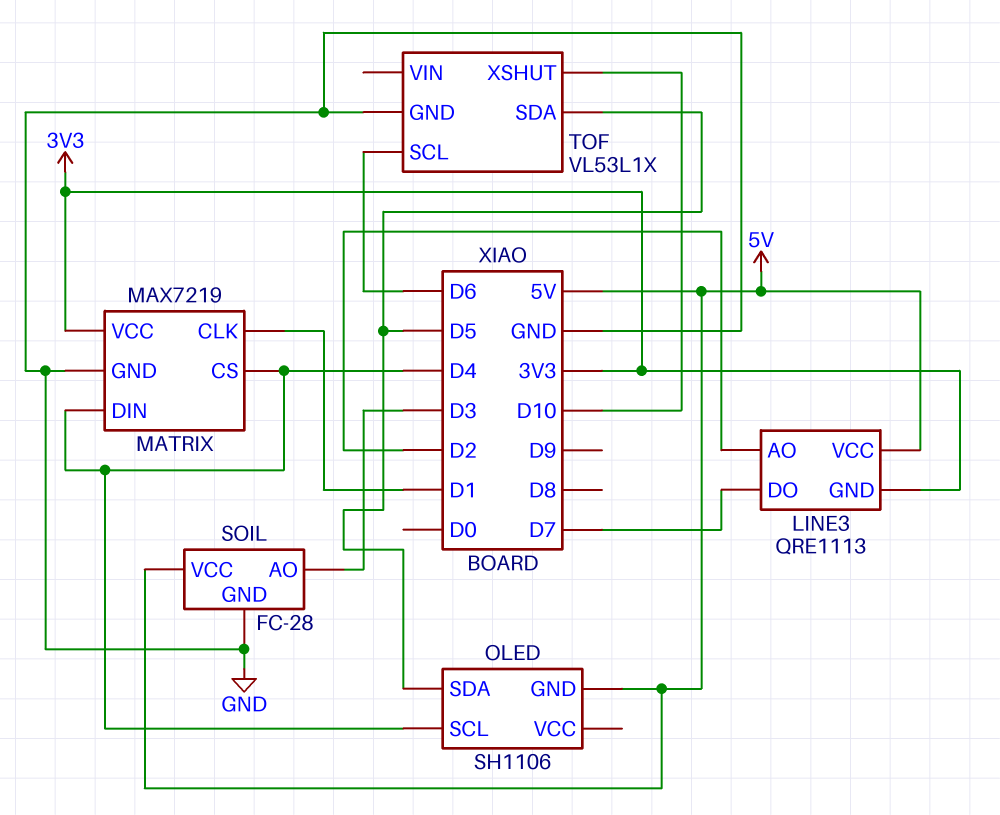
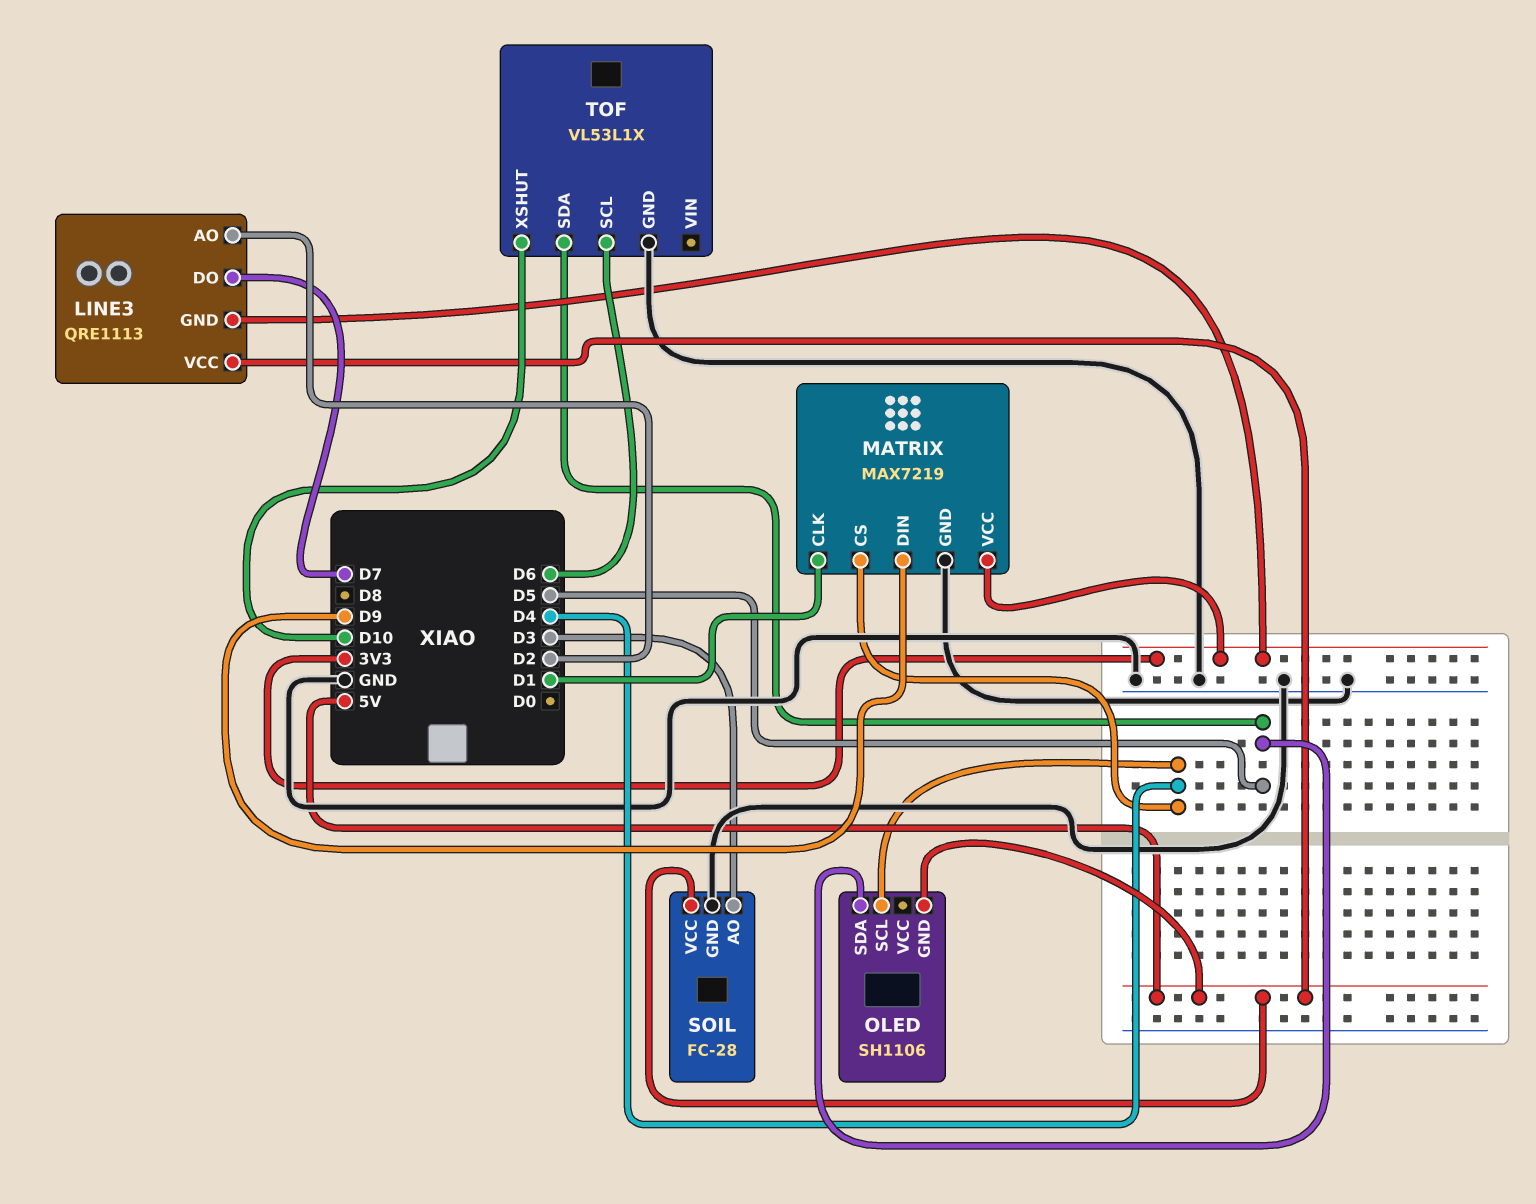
MATRIX pin DIN: D4 -> D9

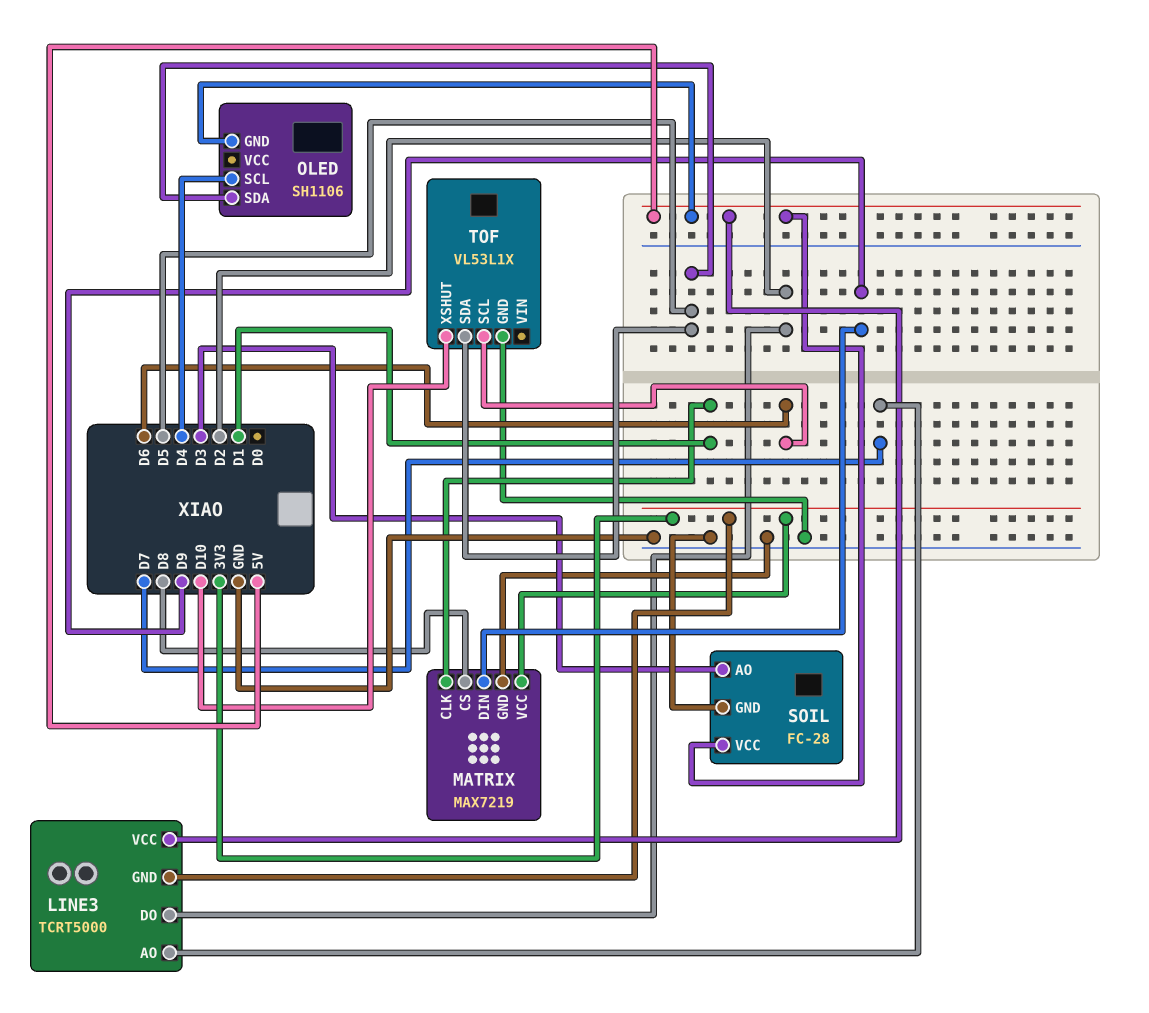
LINE3: QRE1113 -> TCRT5000
LINE3 pin AO: D2 -> D7
LINE3 pin DO: D7 -> D2
MATRIX pin CS: D4 -> D8

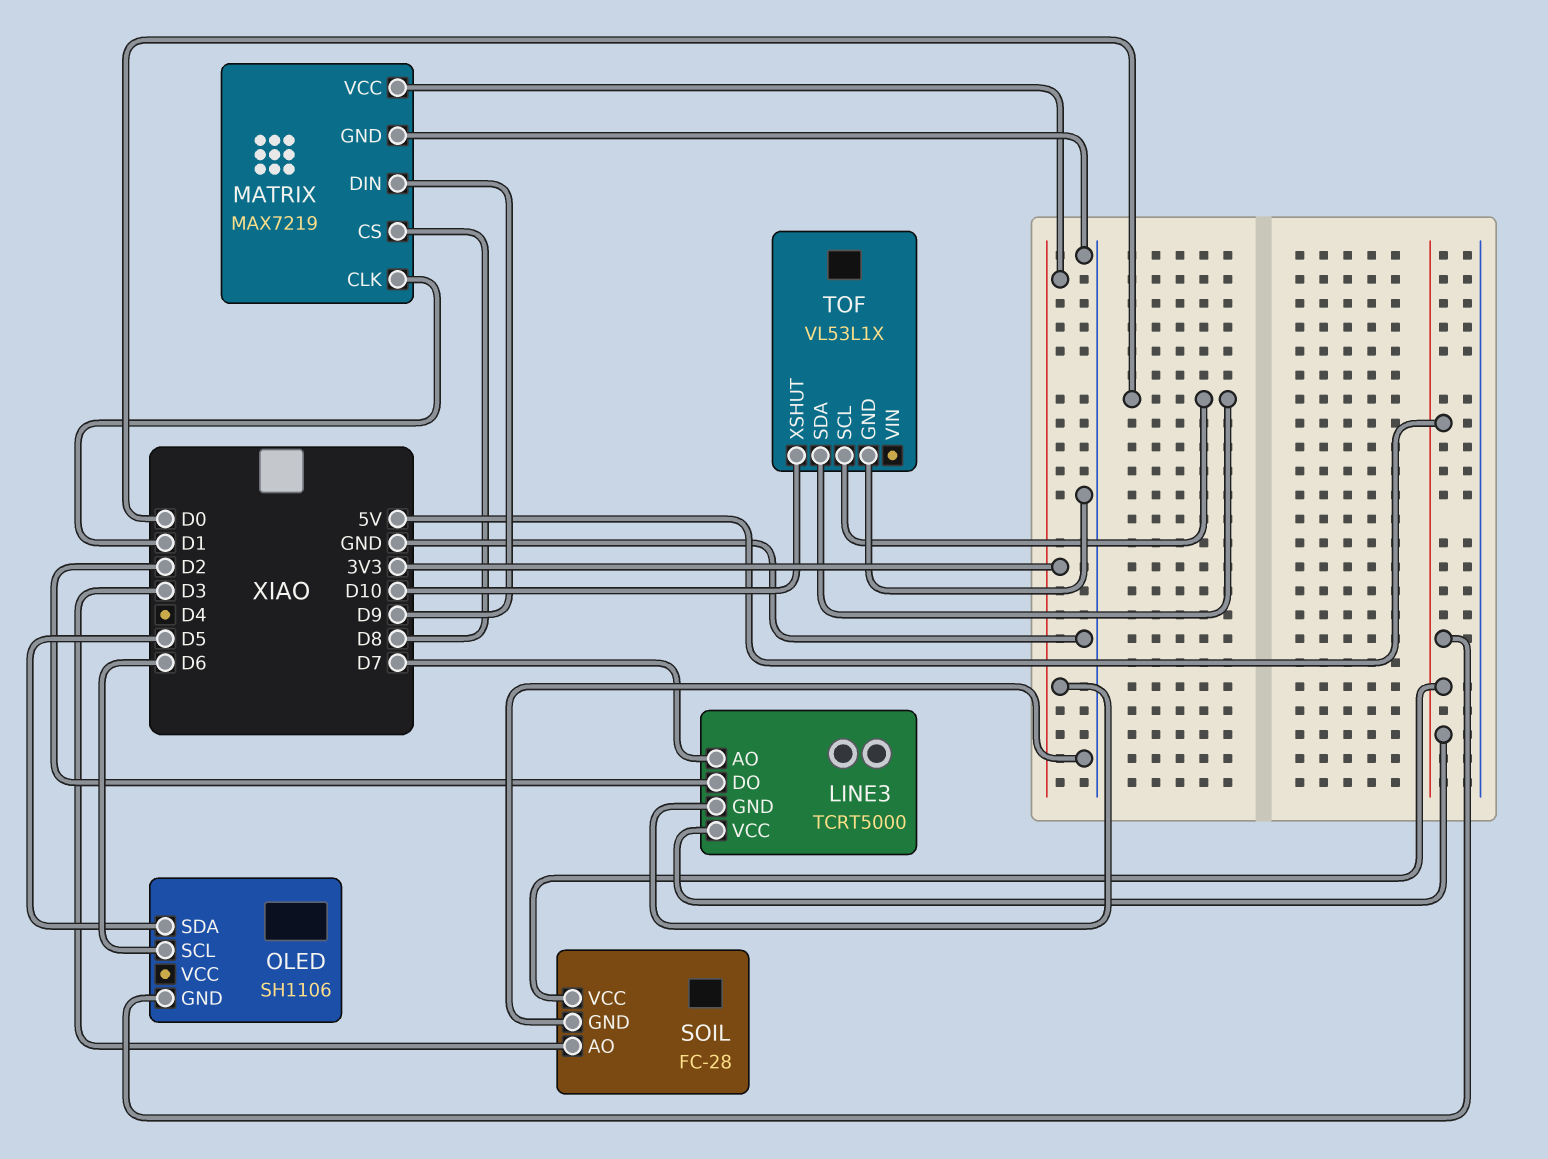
OLED pin SCL: D4 -> D6
TOF pin SCL: D6 -> D0
TOF pin SDA: D5 -> D0

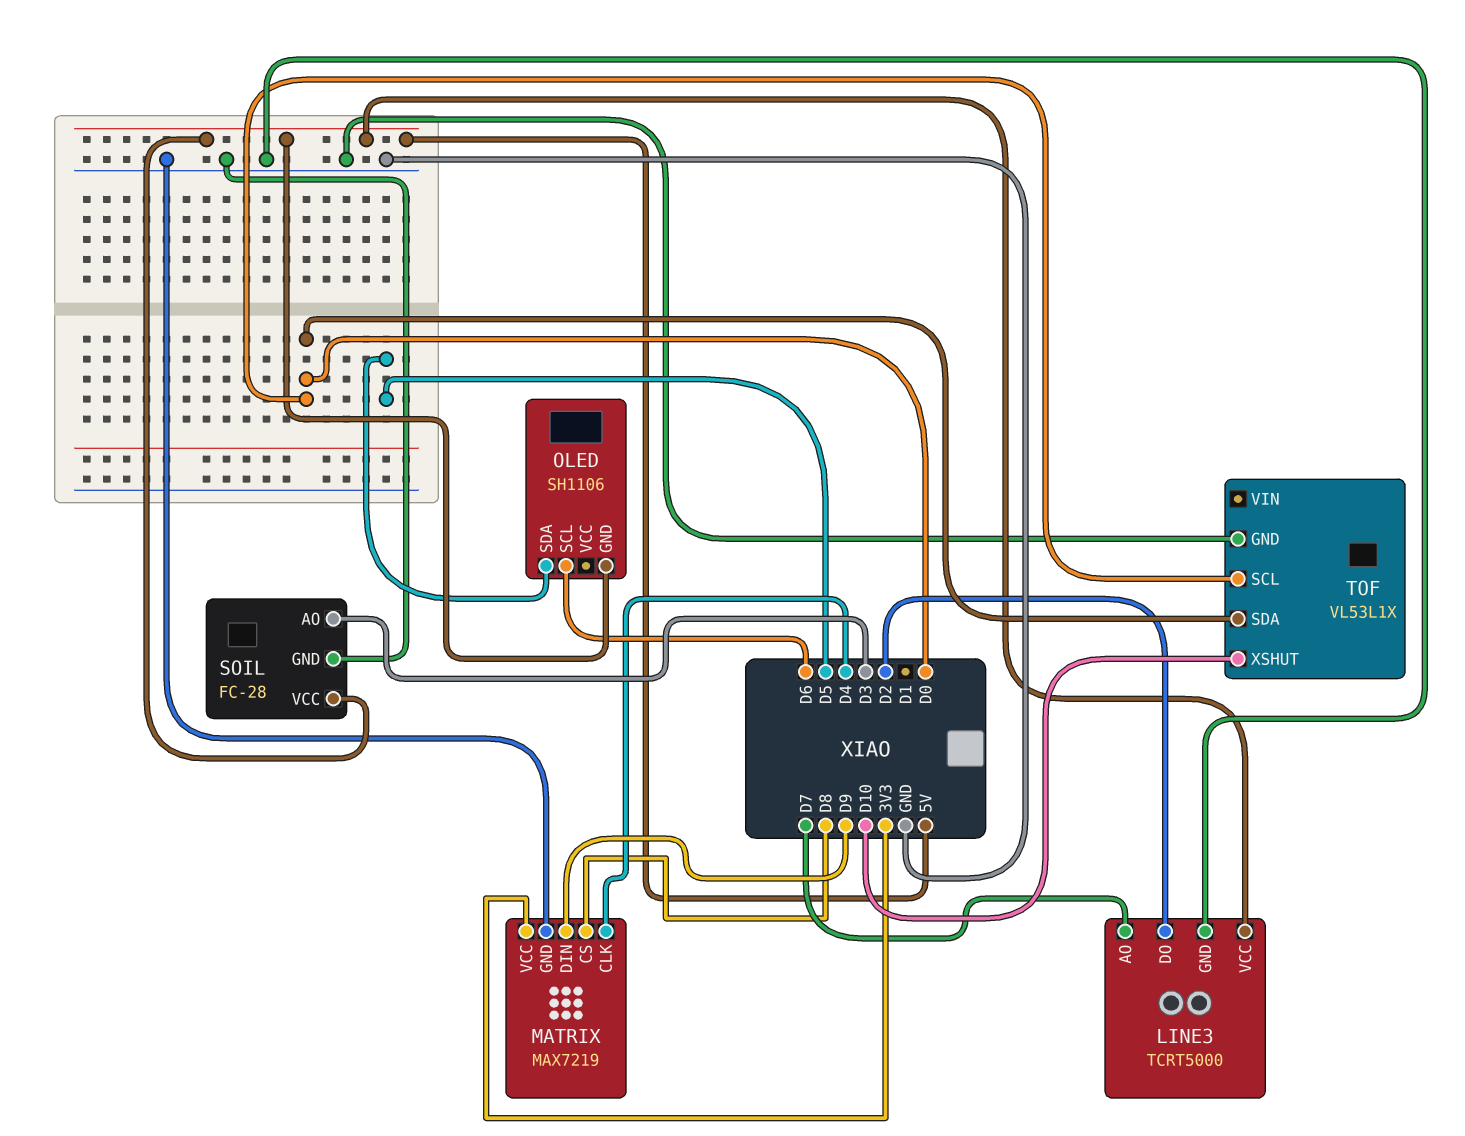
LINE3 pin GND: 3V3 -> GND
MATRIX pin CLK: D1 -> D4

